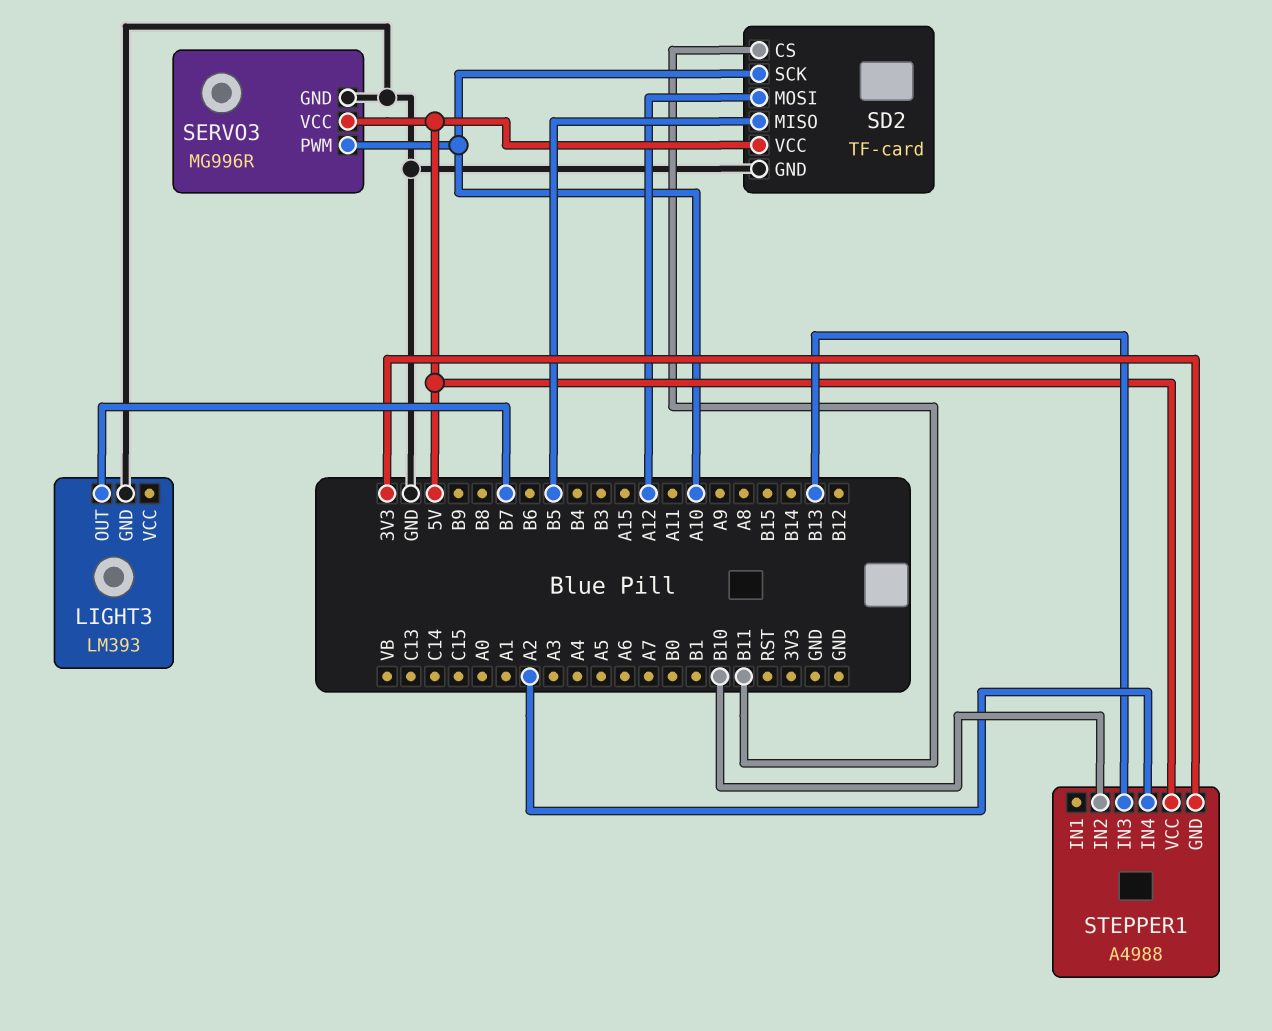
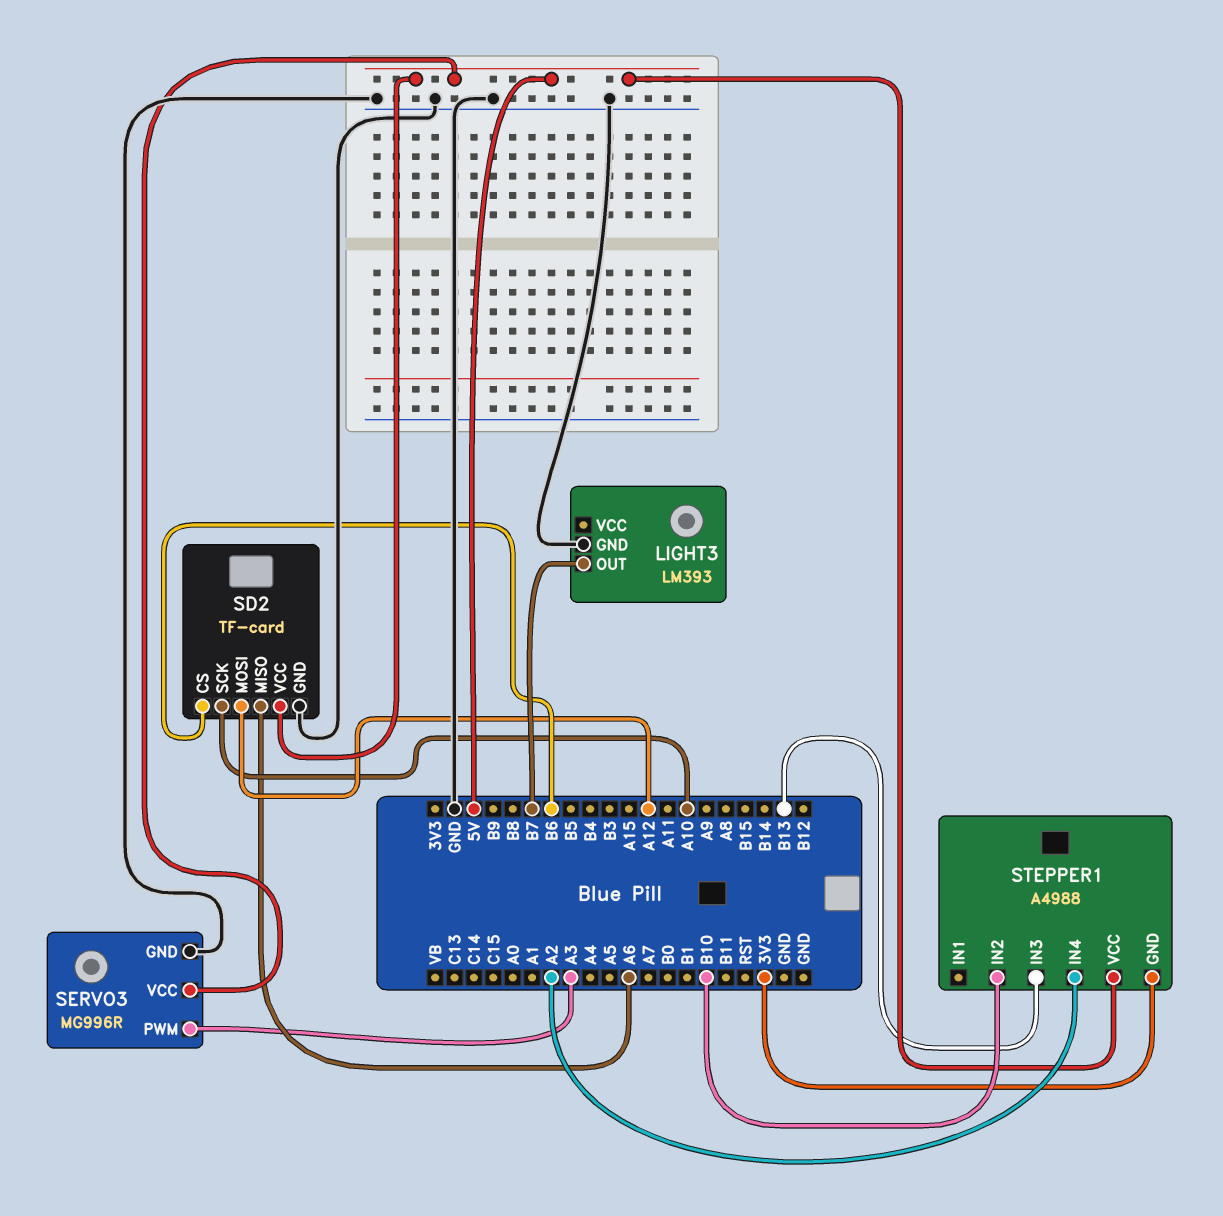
SD2 pin CS: B11 -> B6
SD2 pin MISO: B5 -> A6
SERVO3 pin PWM: A10 -> A3

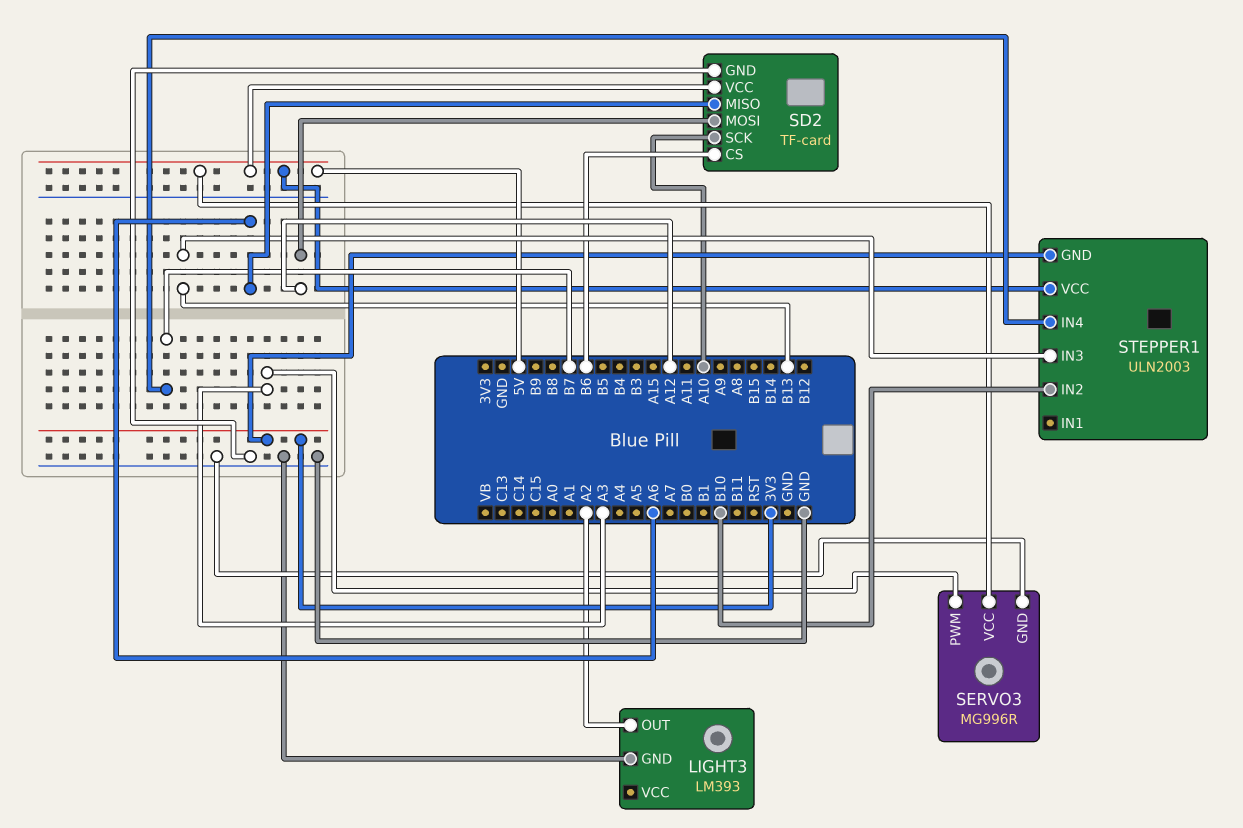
LIGHT3 pin OUT: B7 -> A2
STEPPER1: A4988 -> ULN2003
STEPPER1 pin IN4: A2 -> B7

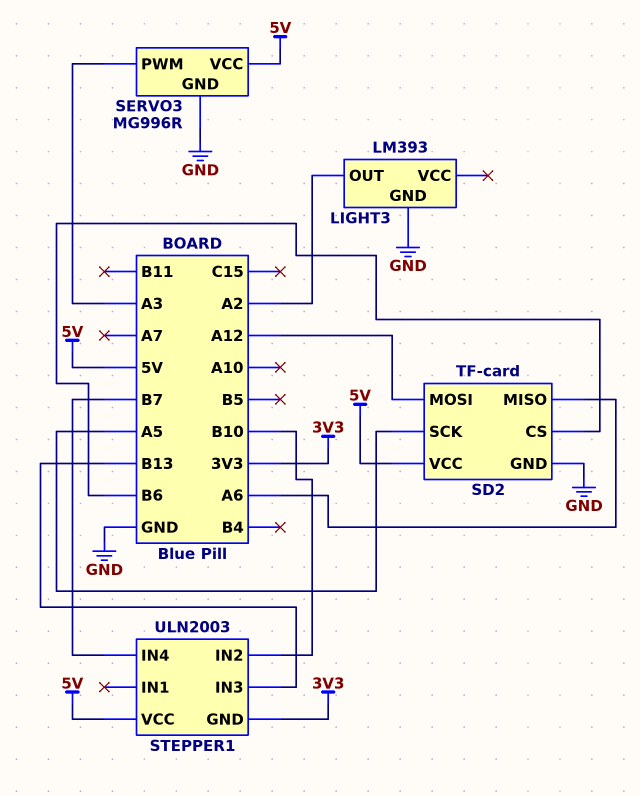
SD2 pin SCK: A10 -> A5

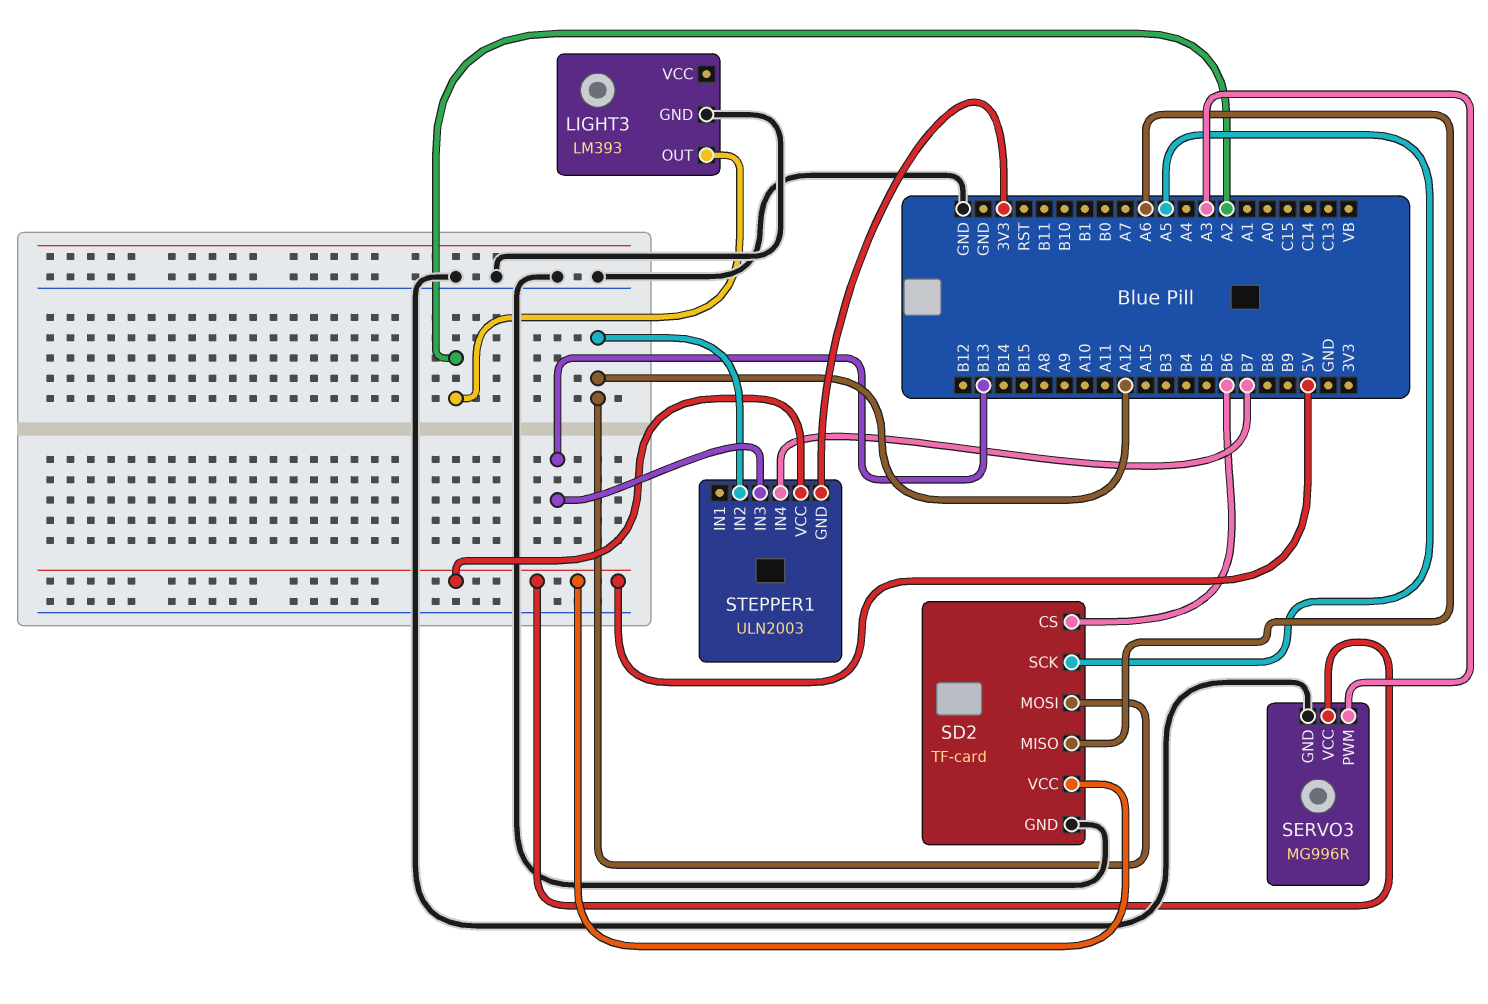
STEPPER1 pin IN2: B10 -> A12

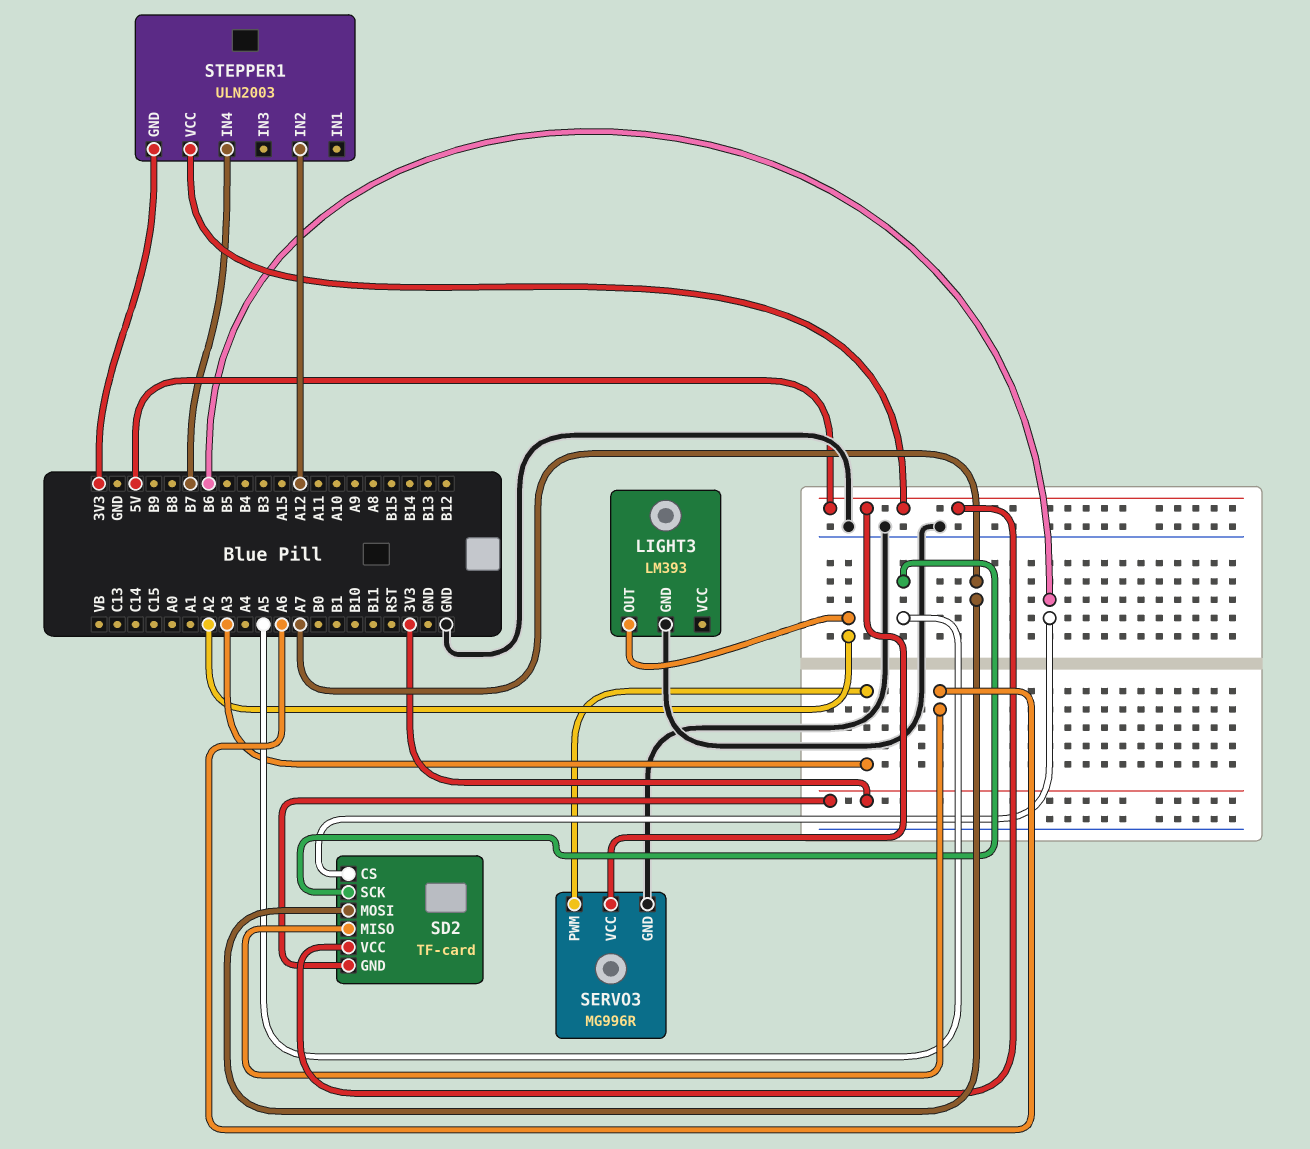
SD2 pin GND: GND -> 3V3
SD2 pin MOSI: A12 -> A7
STEPPER1 pin IN3: B13 -> none

